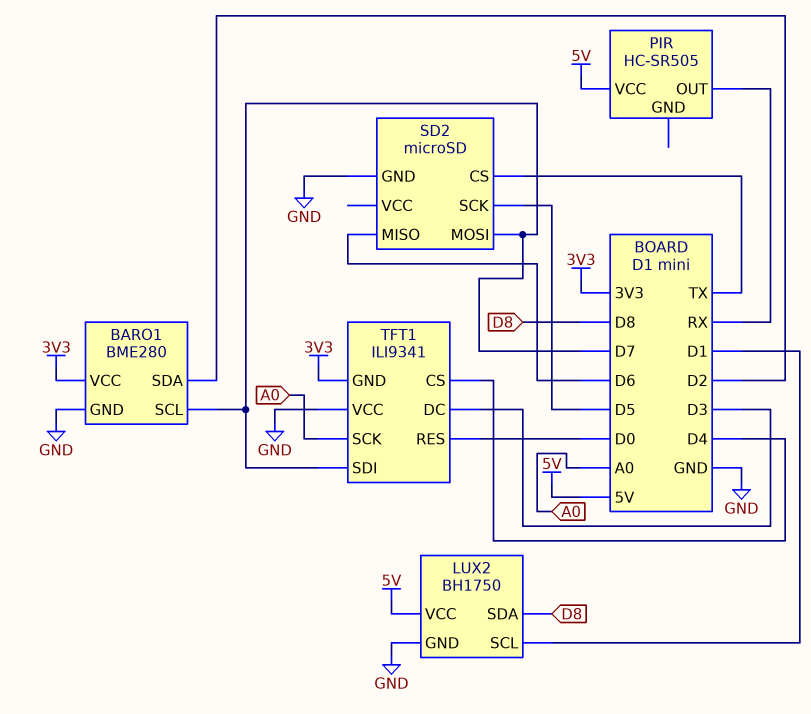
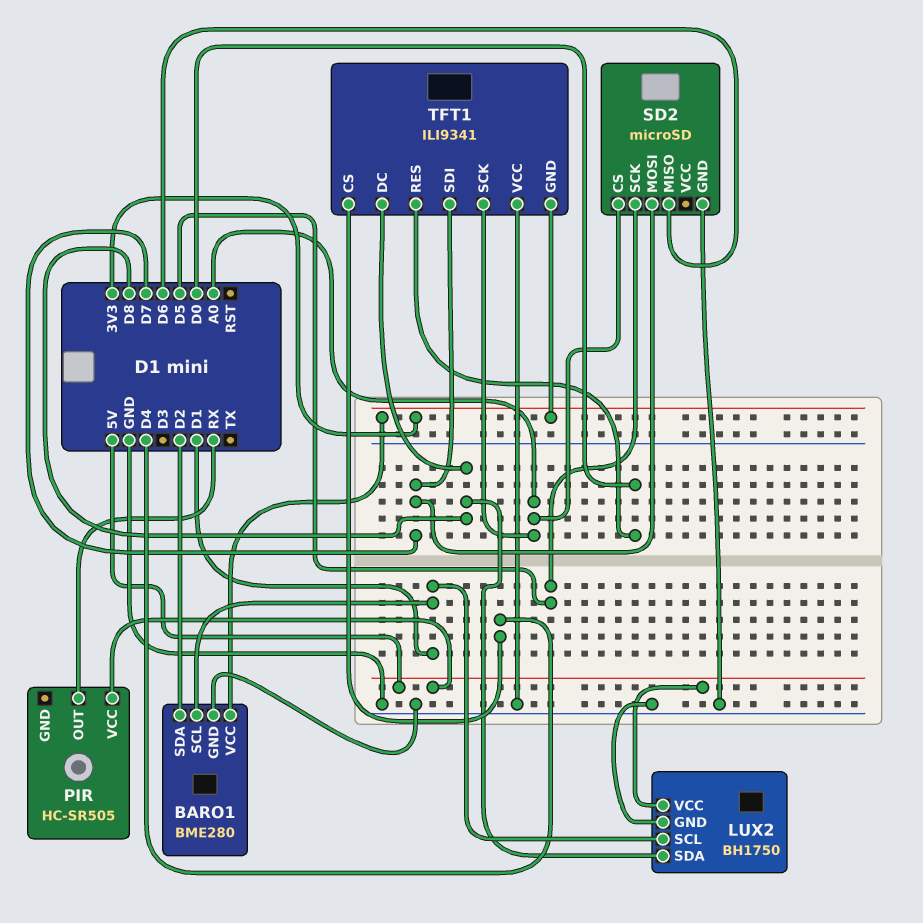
BARO1 pin SCL: D7 -> D1
SD2 pin CS: TX -> A0
TFT1 pin DC: D3 -> D8

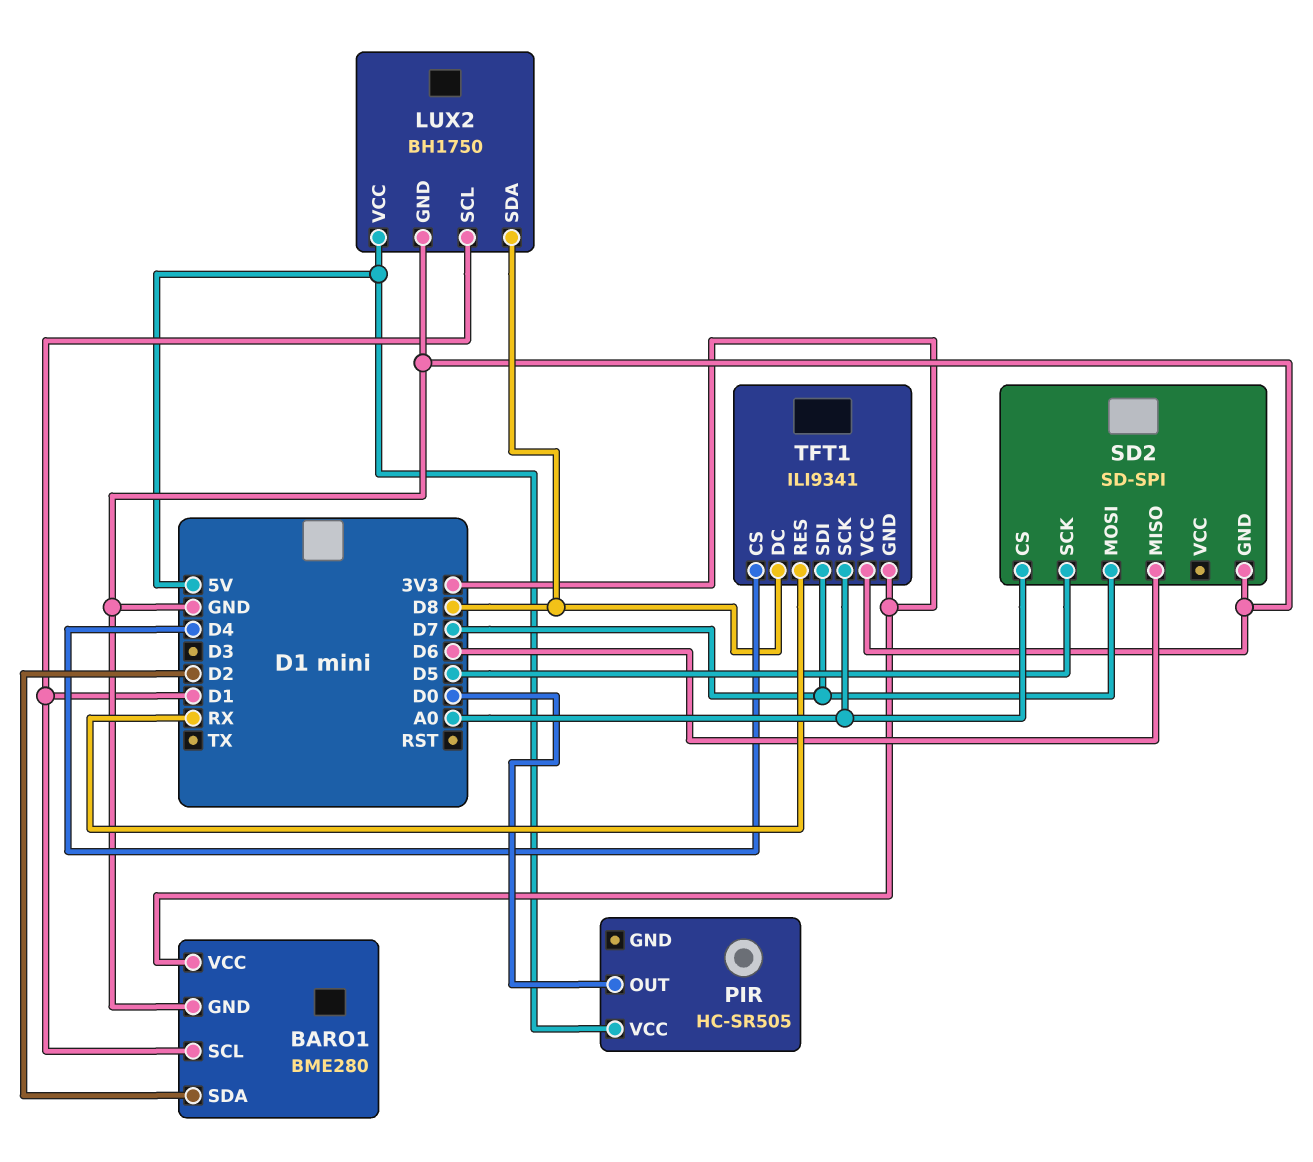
PIR pin OUT: RX -> D0
SD2: microSD -> SD-SPI
TFT1 pin RES: D0 -> RX

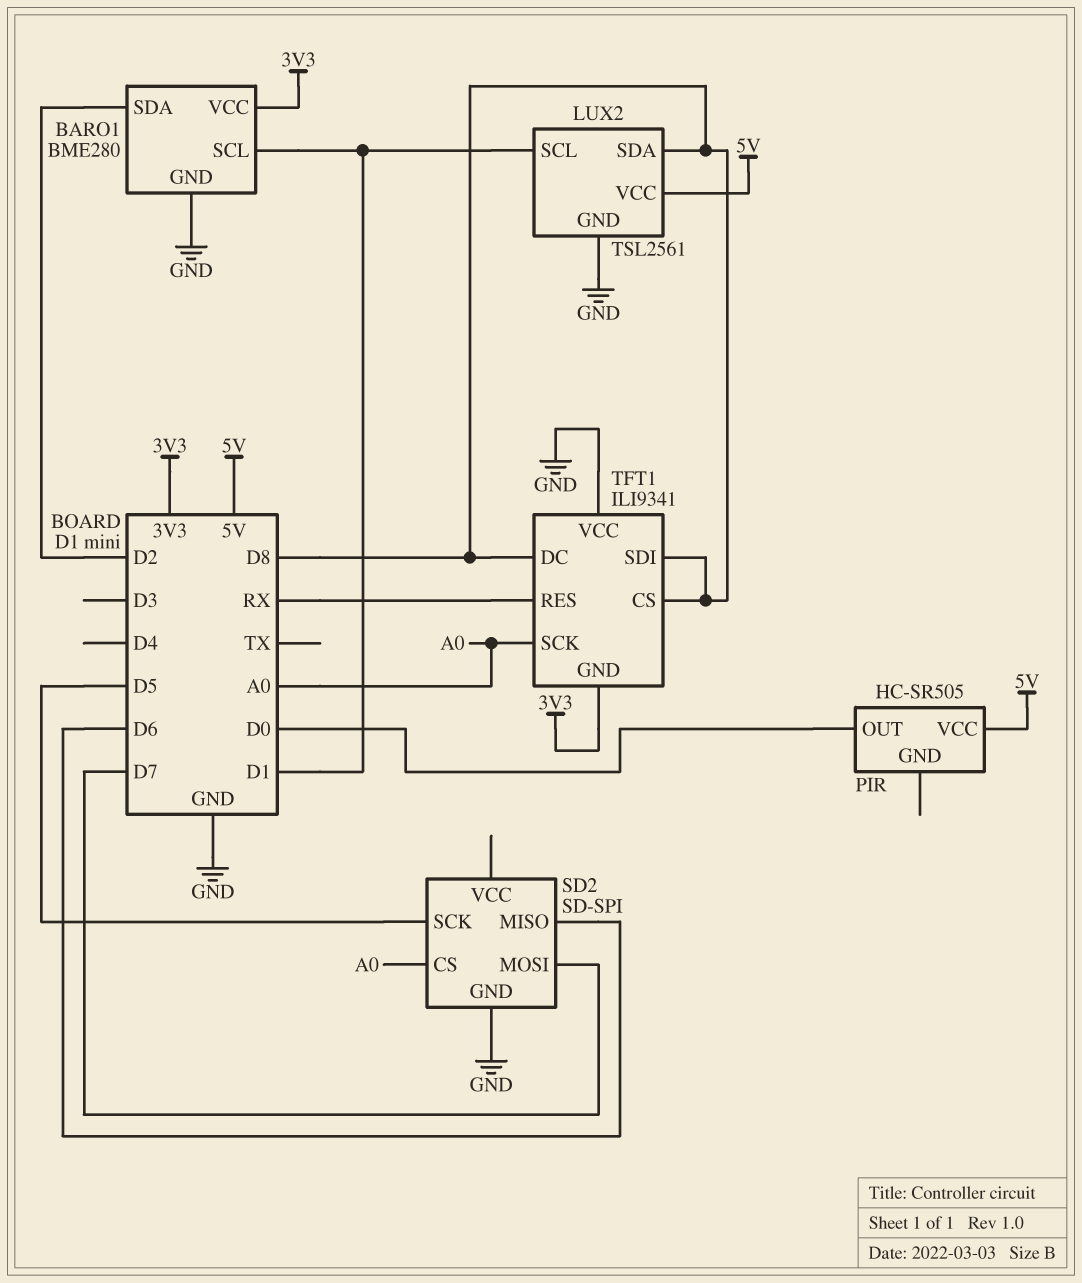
LUX2: BH1750 -> TSL2561
TFT1 pin CS: D4 -> D8
TFT1 pin SDI: D7 -> D8

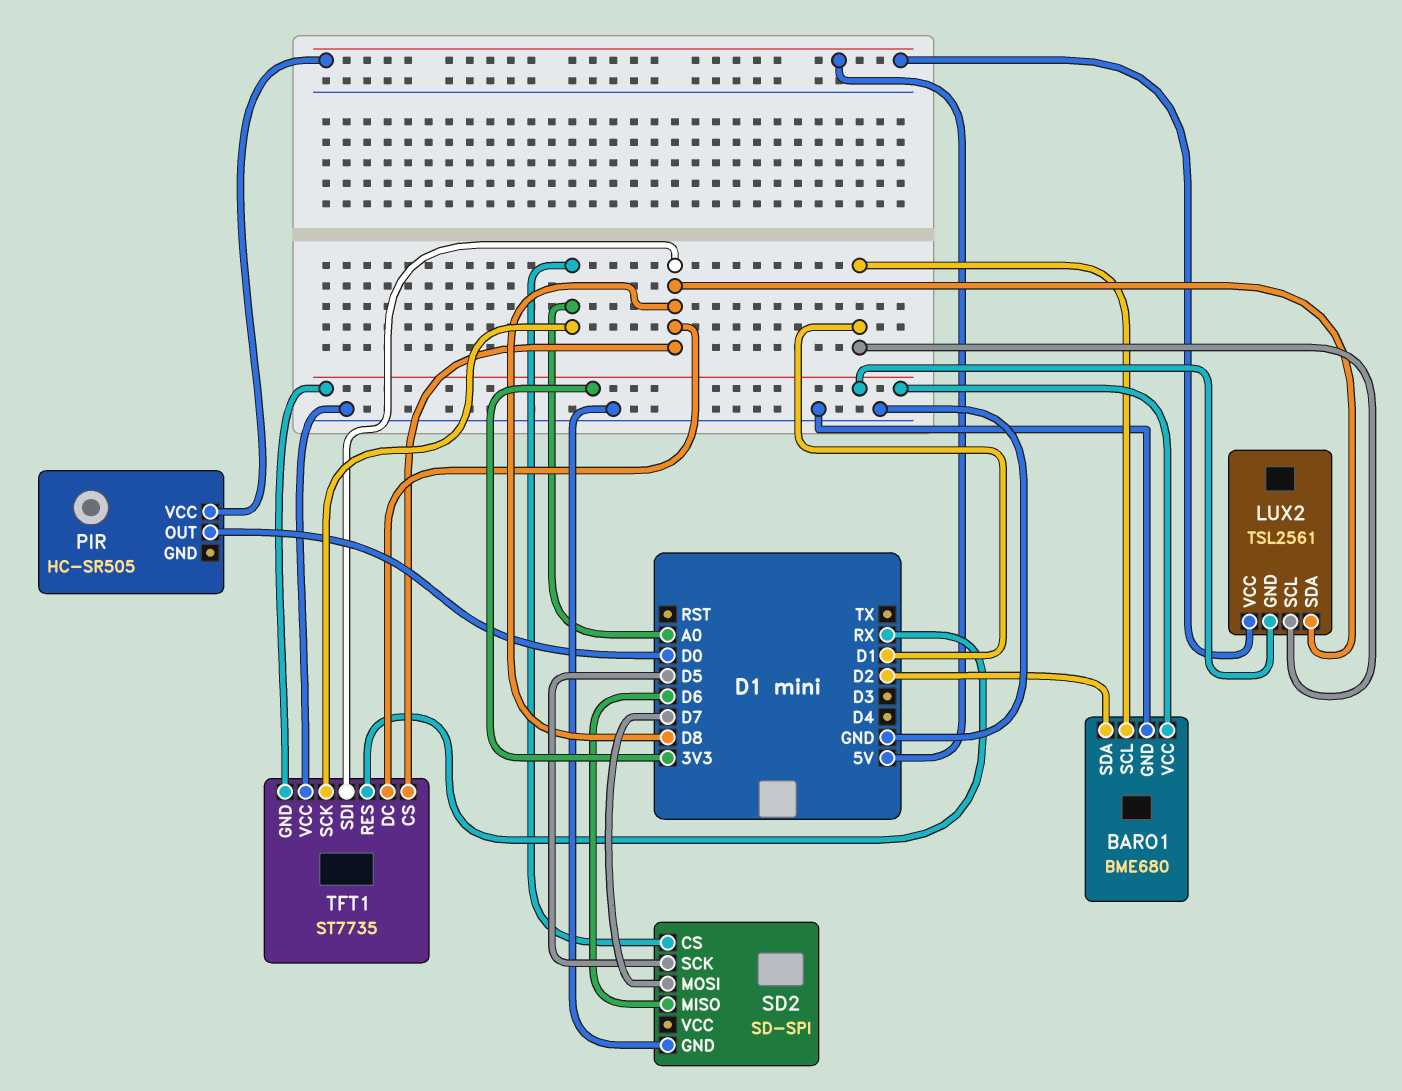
BARO1: BME280 -> BME680
LUX2 pin GND: GND -> 3V3
TFT1: ILI9341 -> ST7735

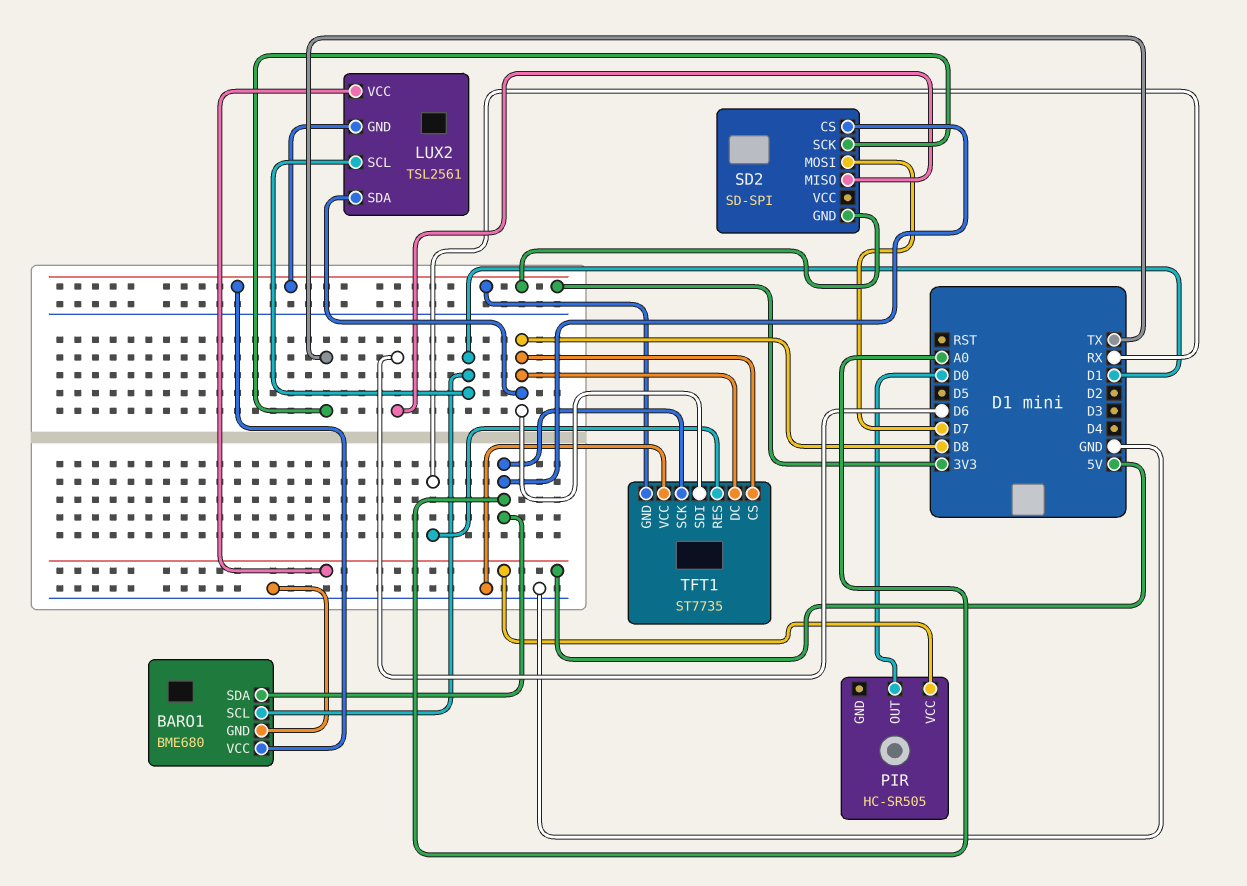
BARO1 pin SDA: D2 -> A0
SD2 pin GND: GND -> 3V3
SD2 pin SCK: D5 -> TX

